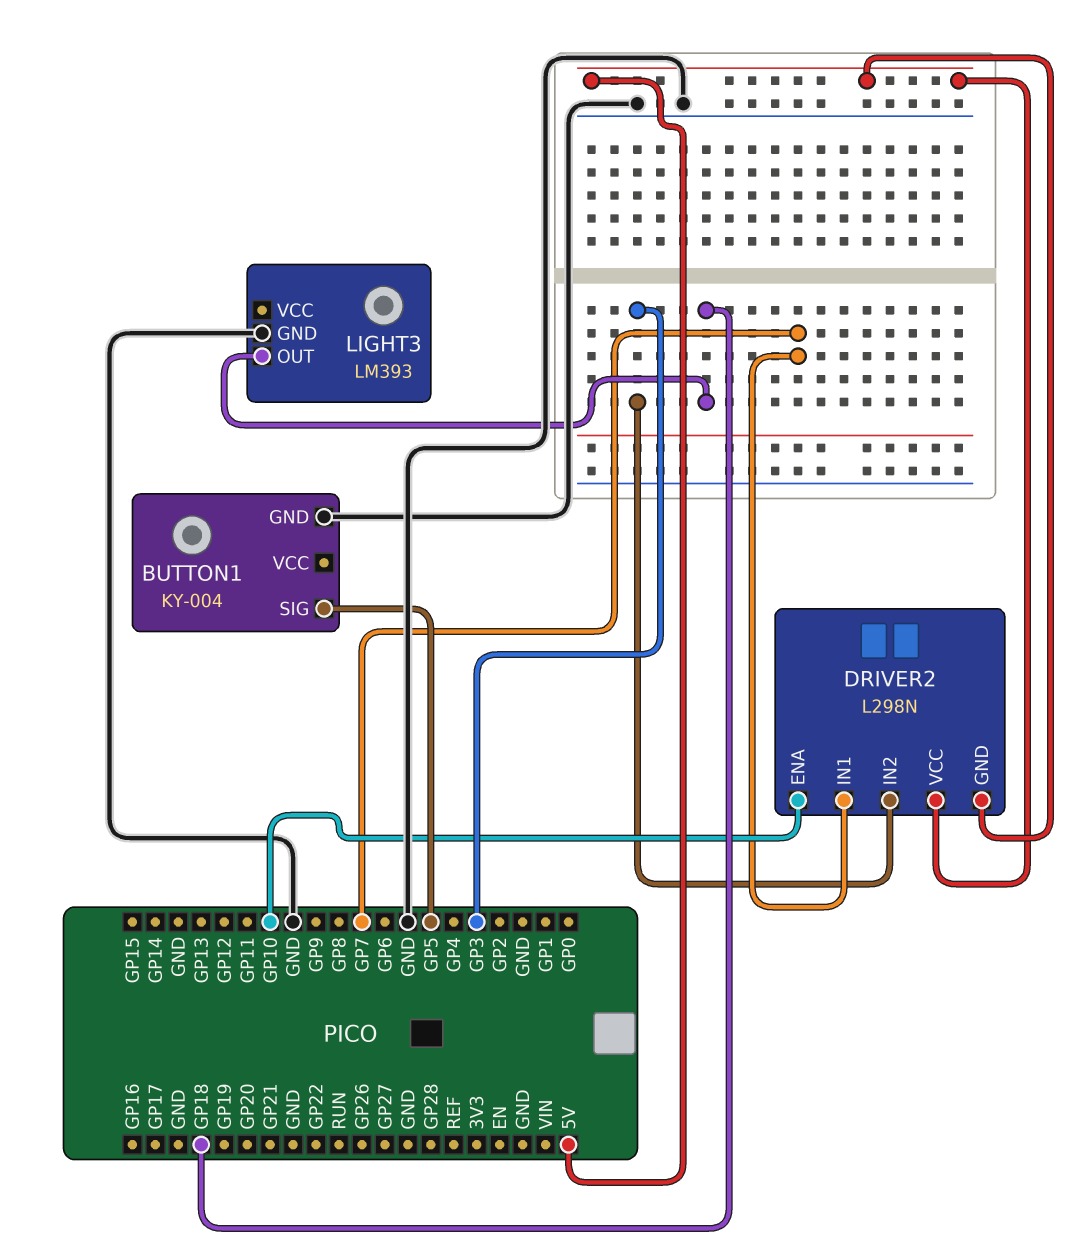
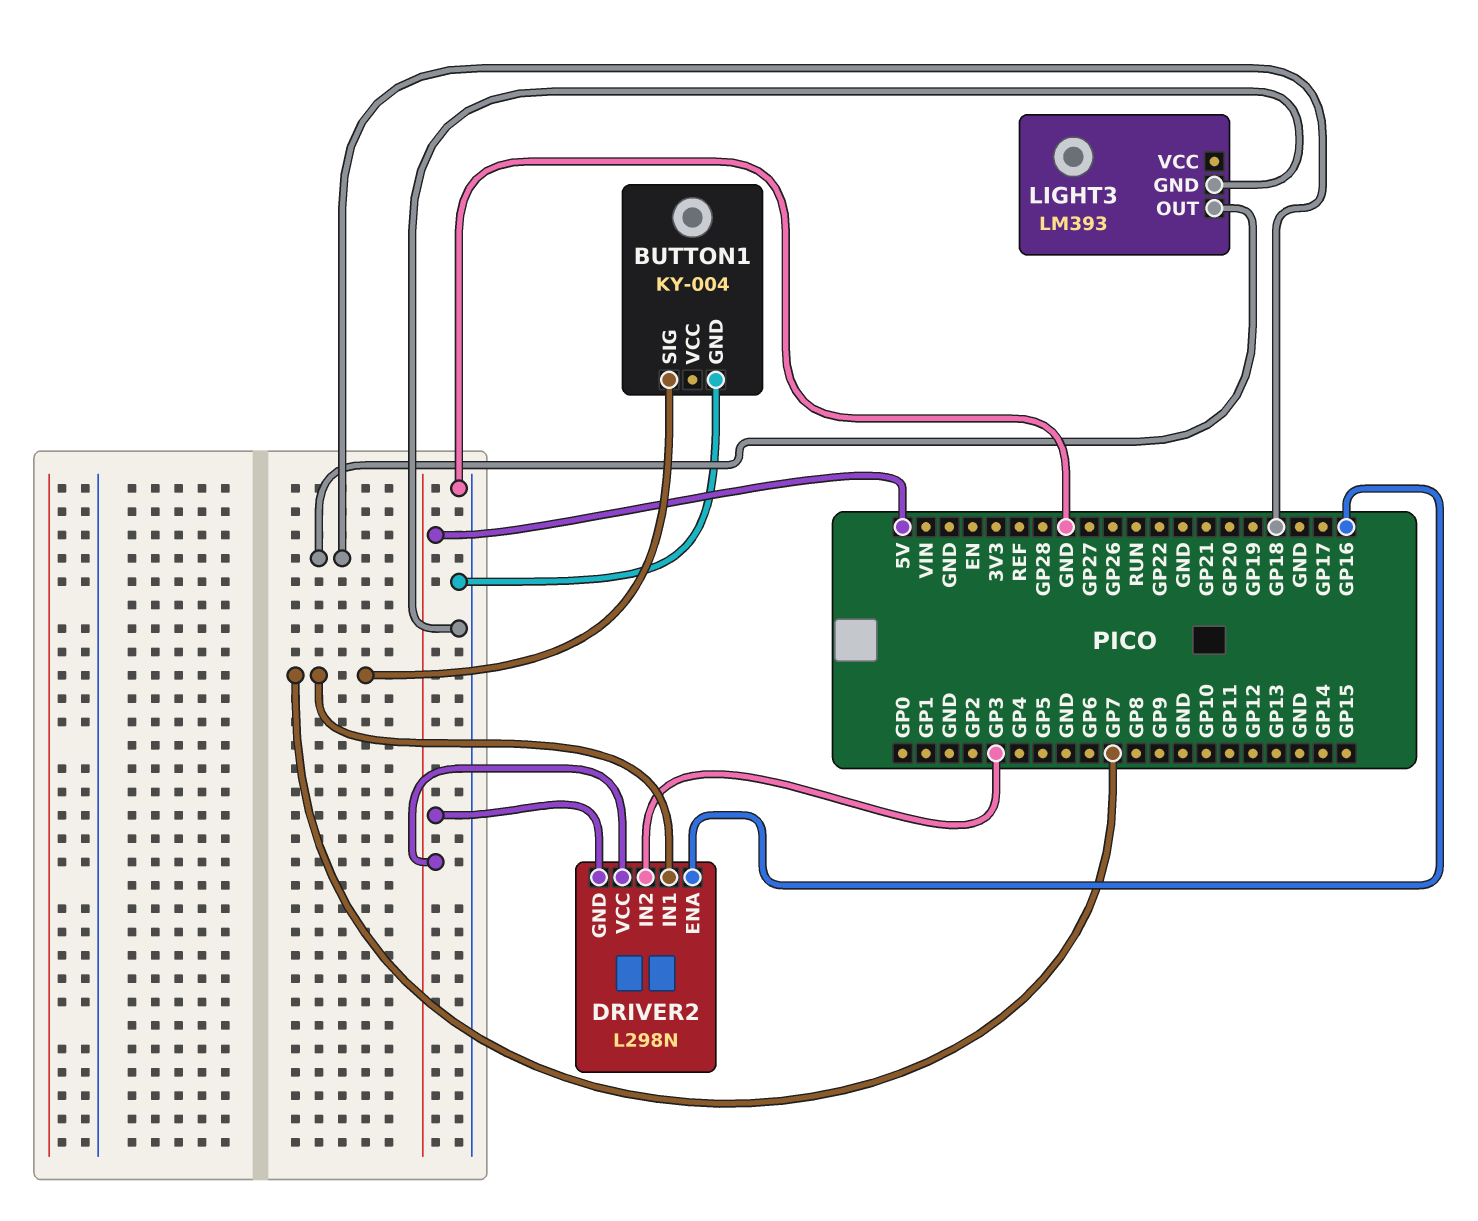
BUTTON1 pin SIG: GP5 -> GP7
DRIVER2 pin ENA: GP10 -> GP16

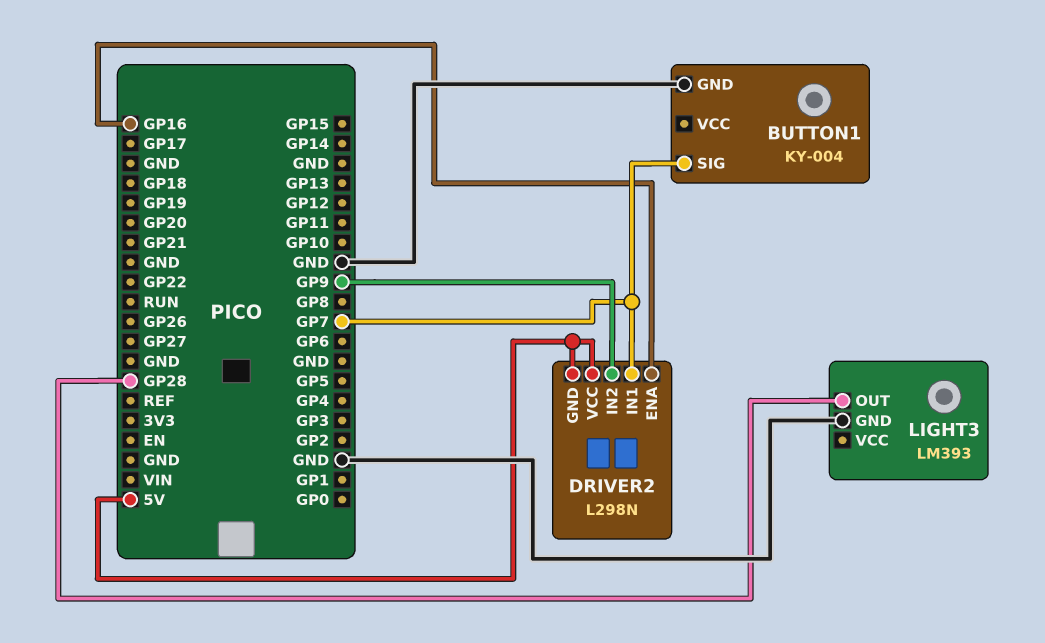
DRIVER2 pin IN2: GP3 -> GP9
LIGHT3 pin OUT: GP18 -> GP28

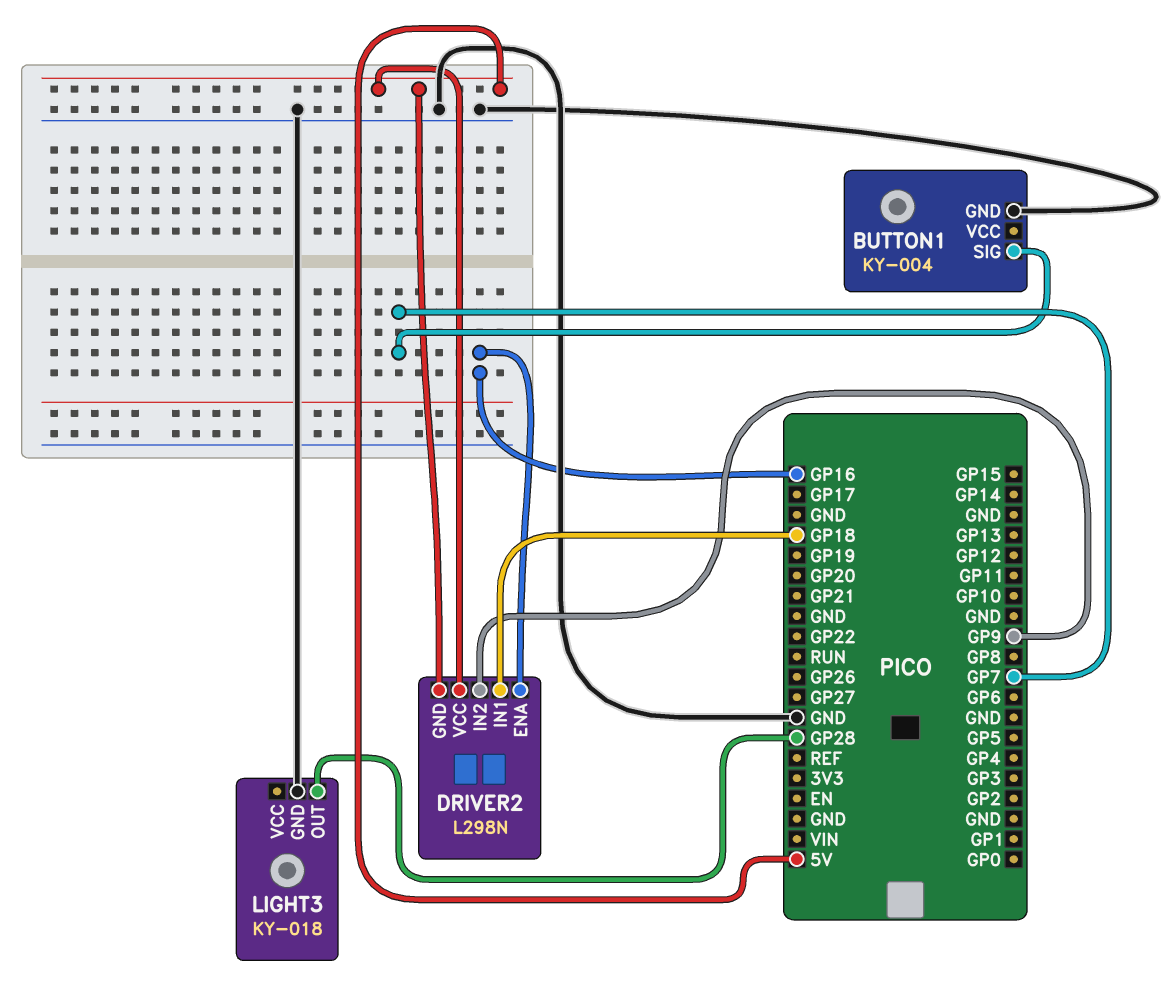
DRIVER2 pin IN1: GP7 -> GP18
LIGHT3: LM393 -> KY-018

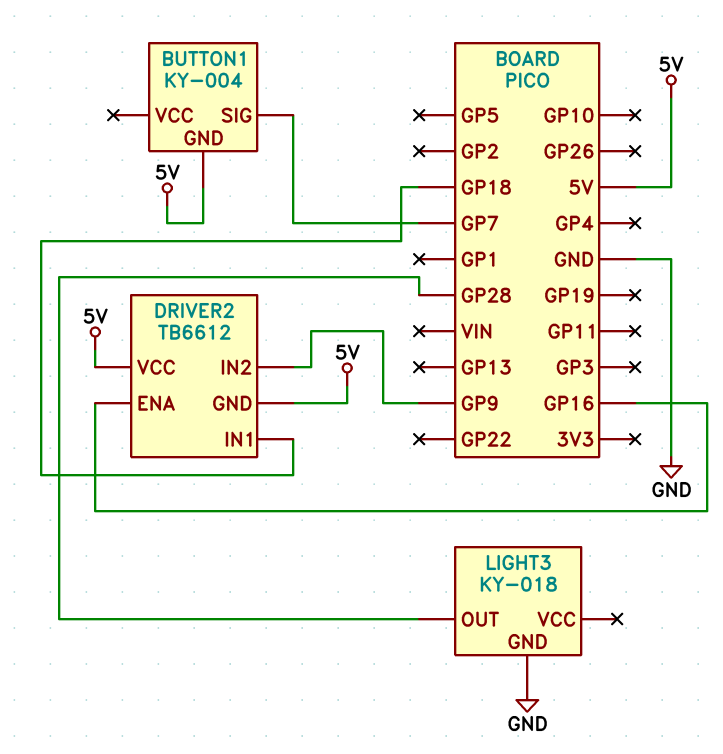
BUTTON1 pin GND: GND -> 5V
DRIVER2: L298N -> TB6612

